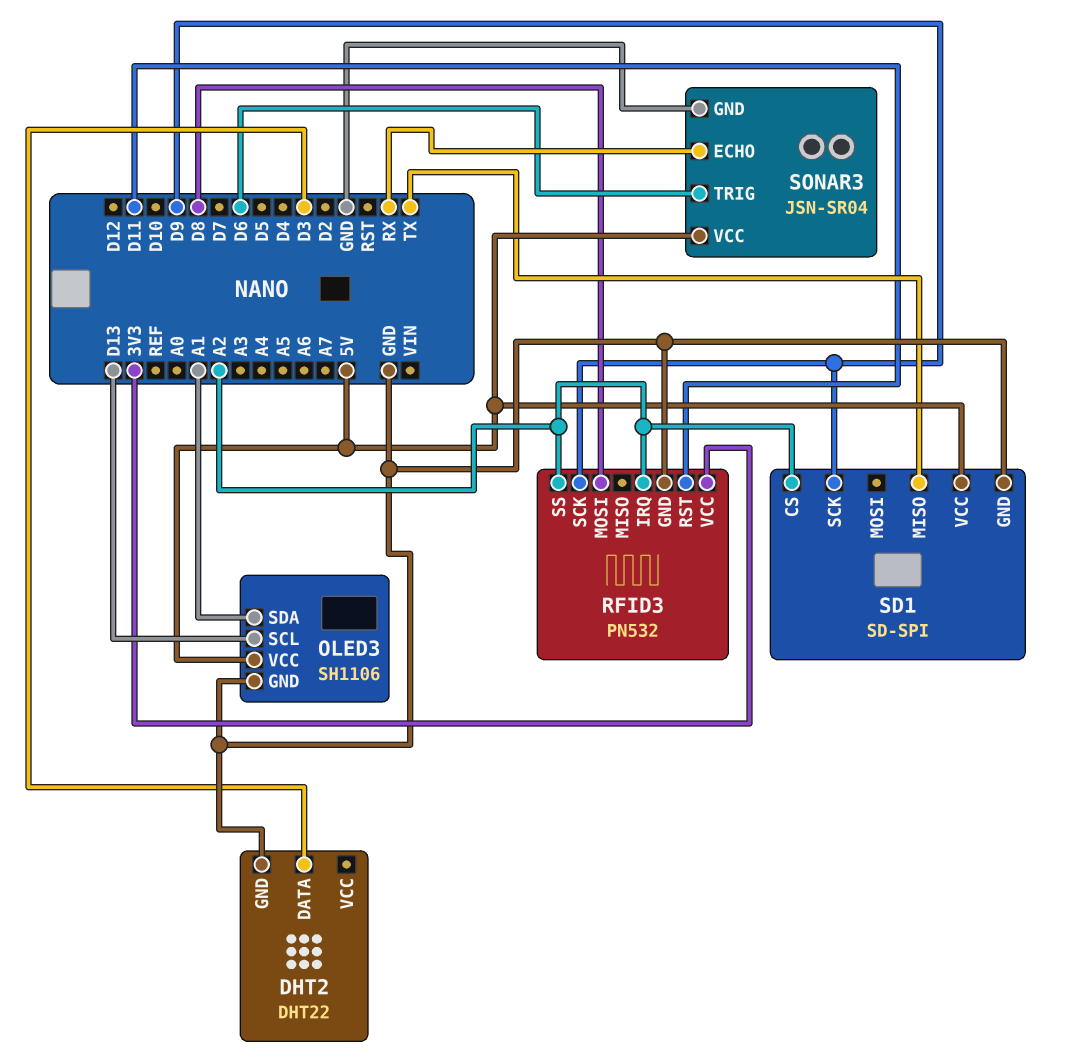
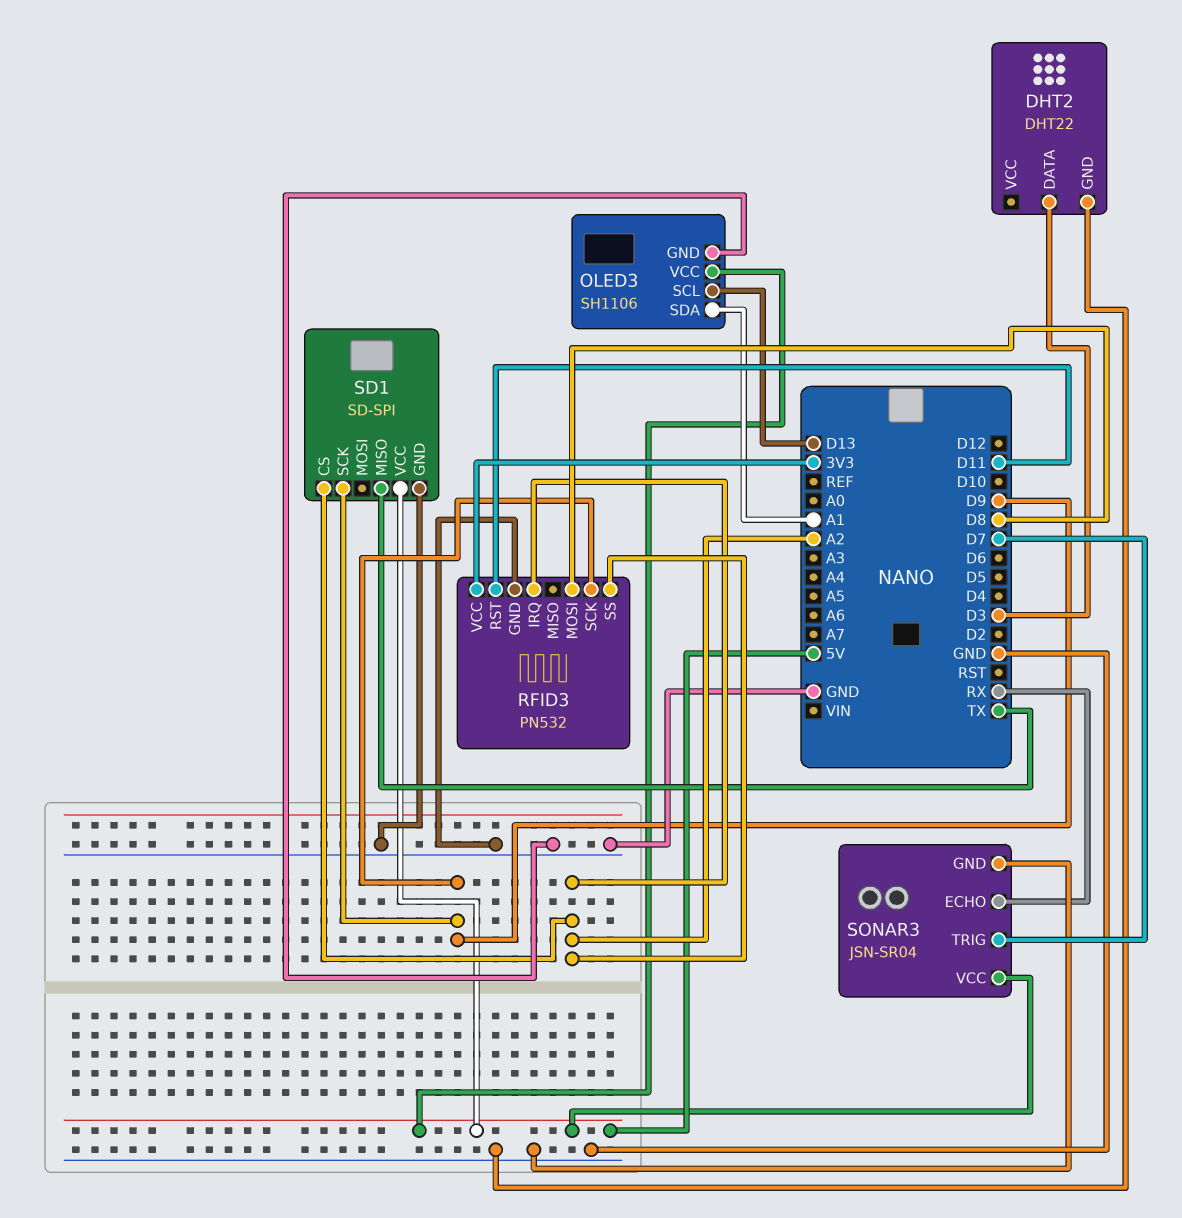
SONAR3 pin TRIG: D6 -> D7

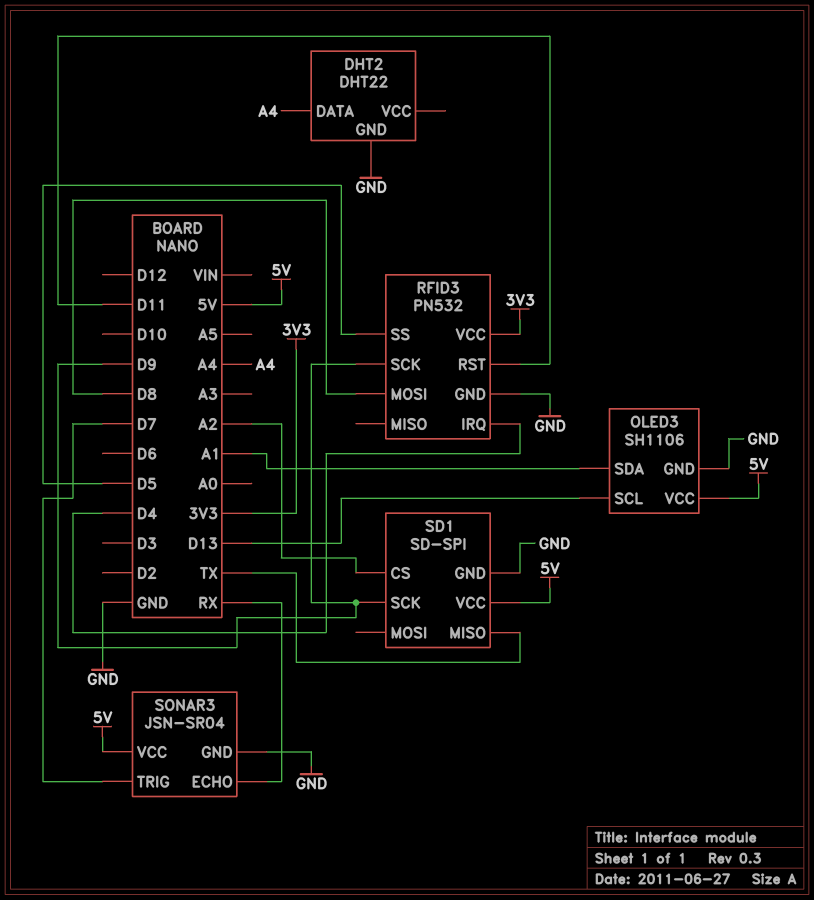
DHT2 pin DATA: D3 -> A4
RFID3 pin IRQ: A2 -> D4
RFID3 pin SS: A2 -> D5

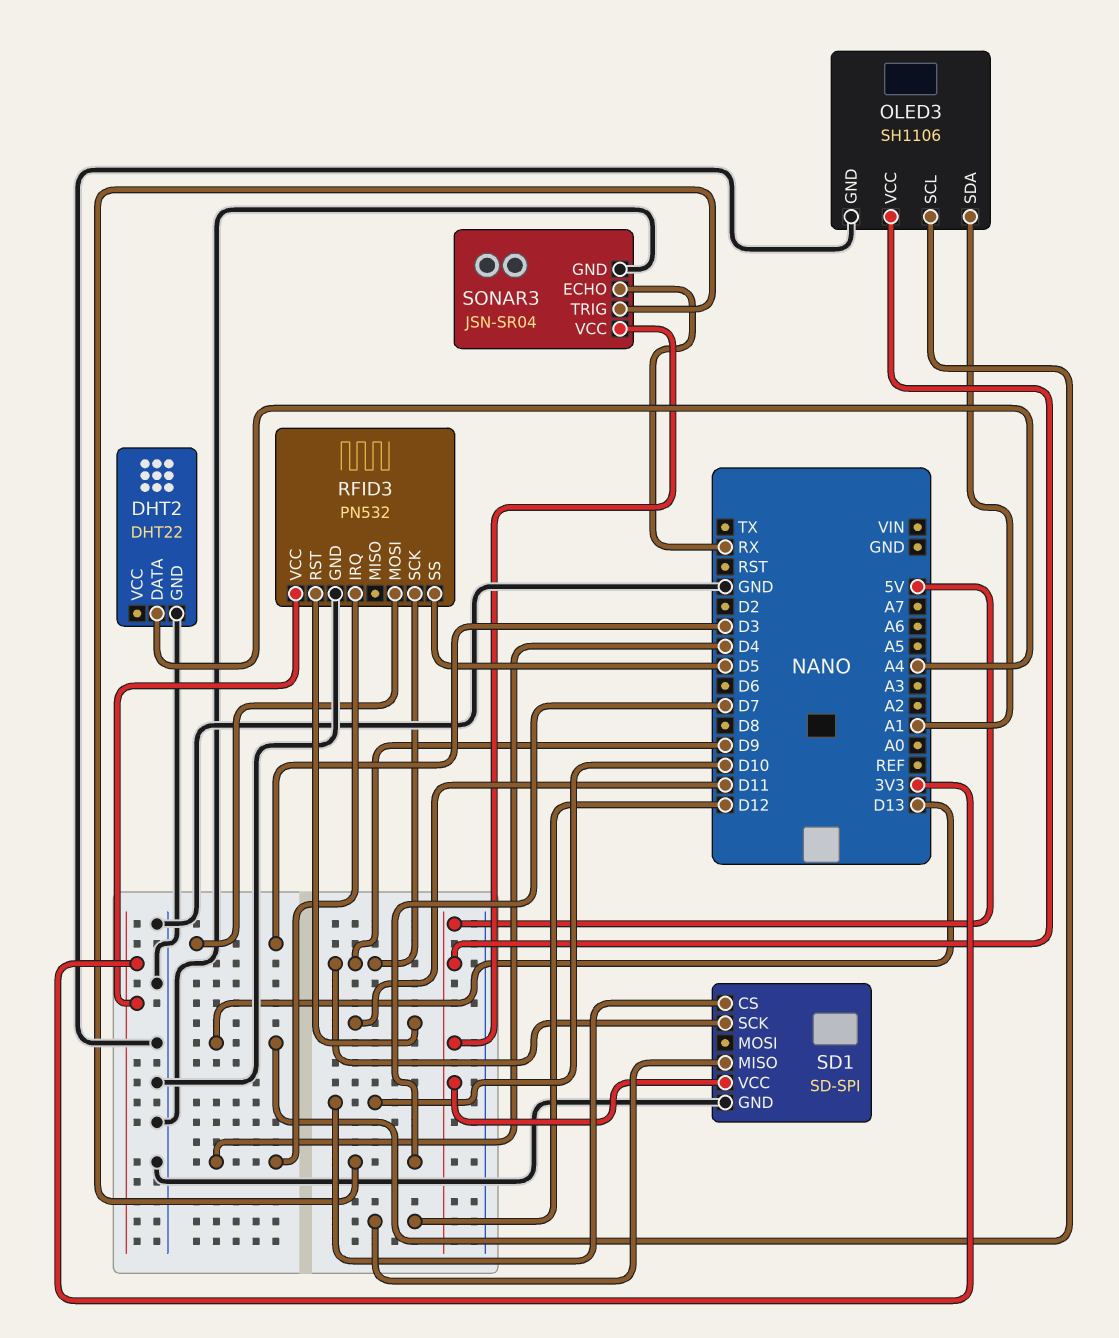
RFID3 pin MOSI: D8 -> D3
SD1 pin CS: A2 -> D10
SD1 pin MISO: TX -> D12

